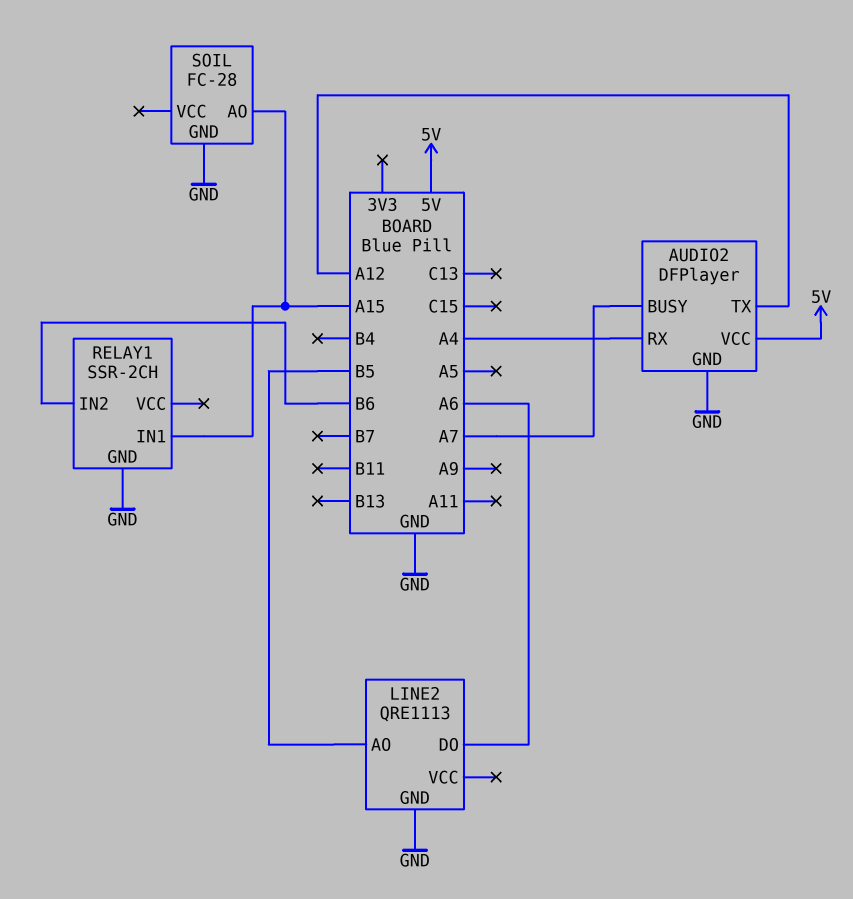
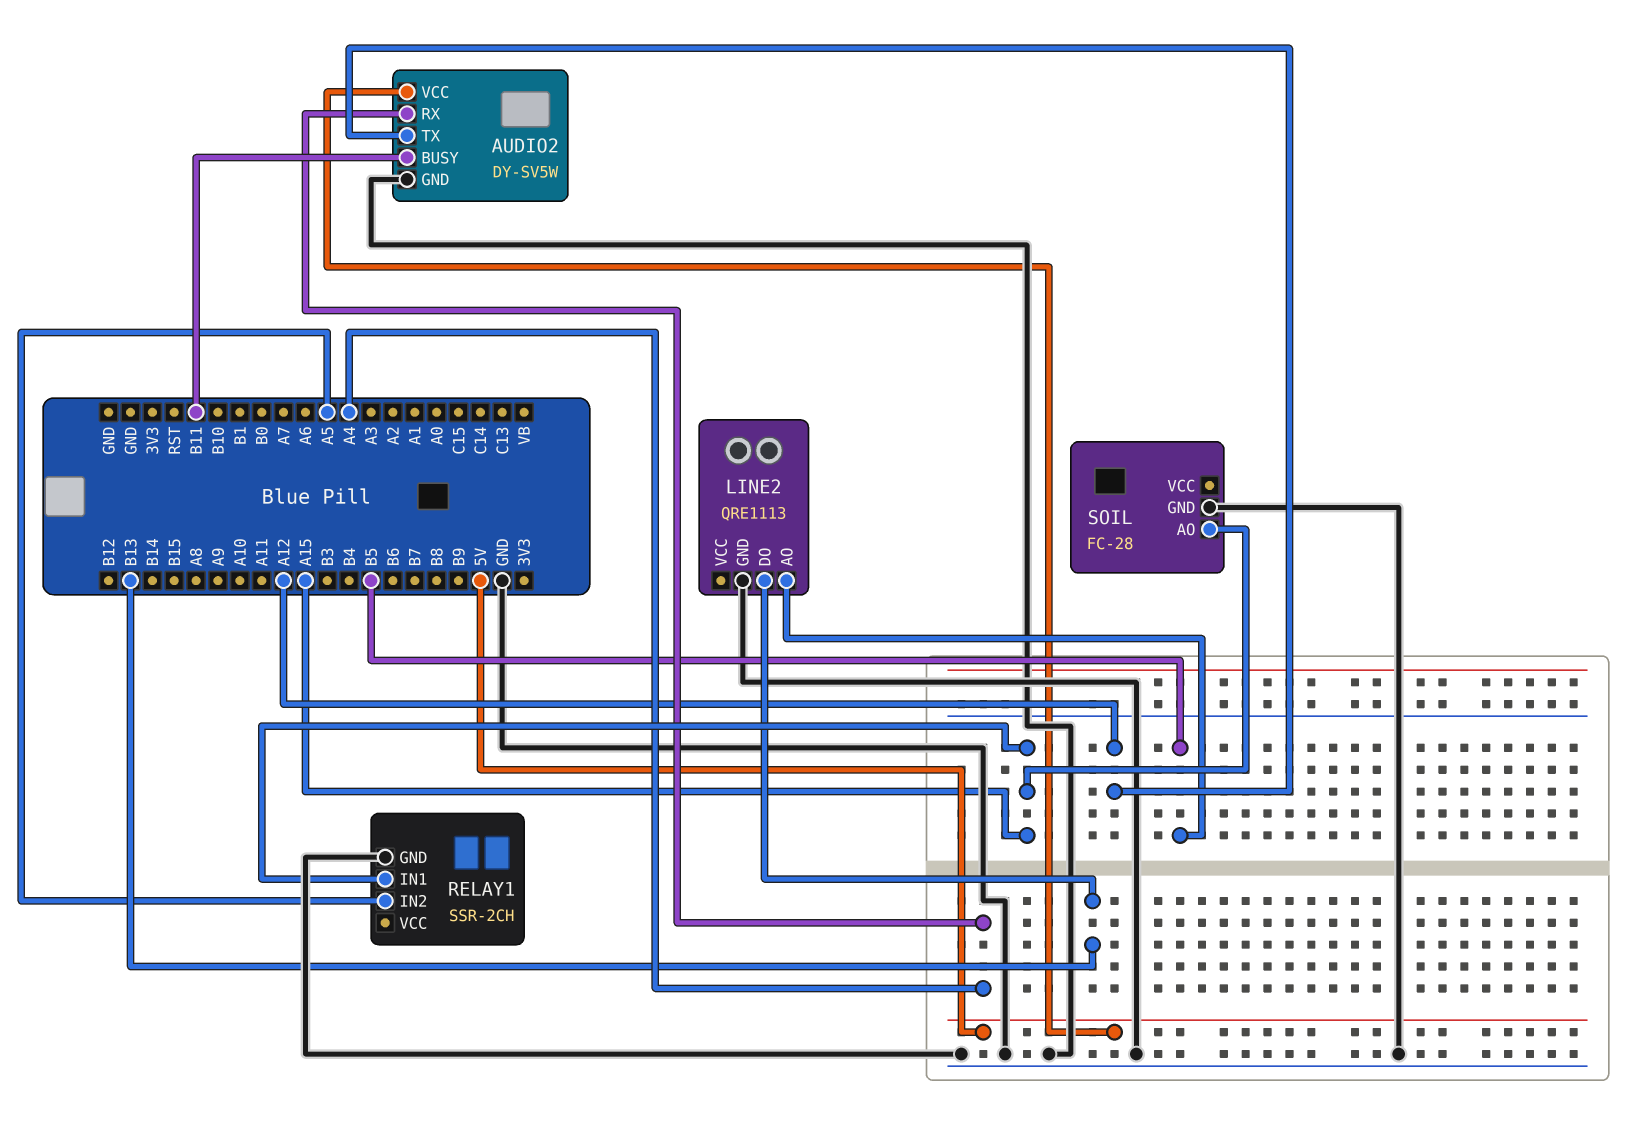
AUDIO2: DFPlayer -> DY-SV5W
AUDIO2 pin BUSY: A7 -> B11
LINE2 pin DO: A6 -> B13
RELAY1 pin IN2: B6 -> A5

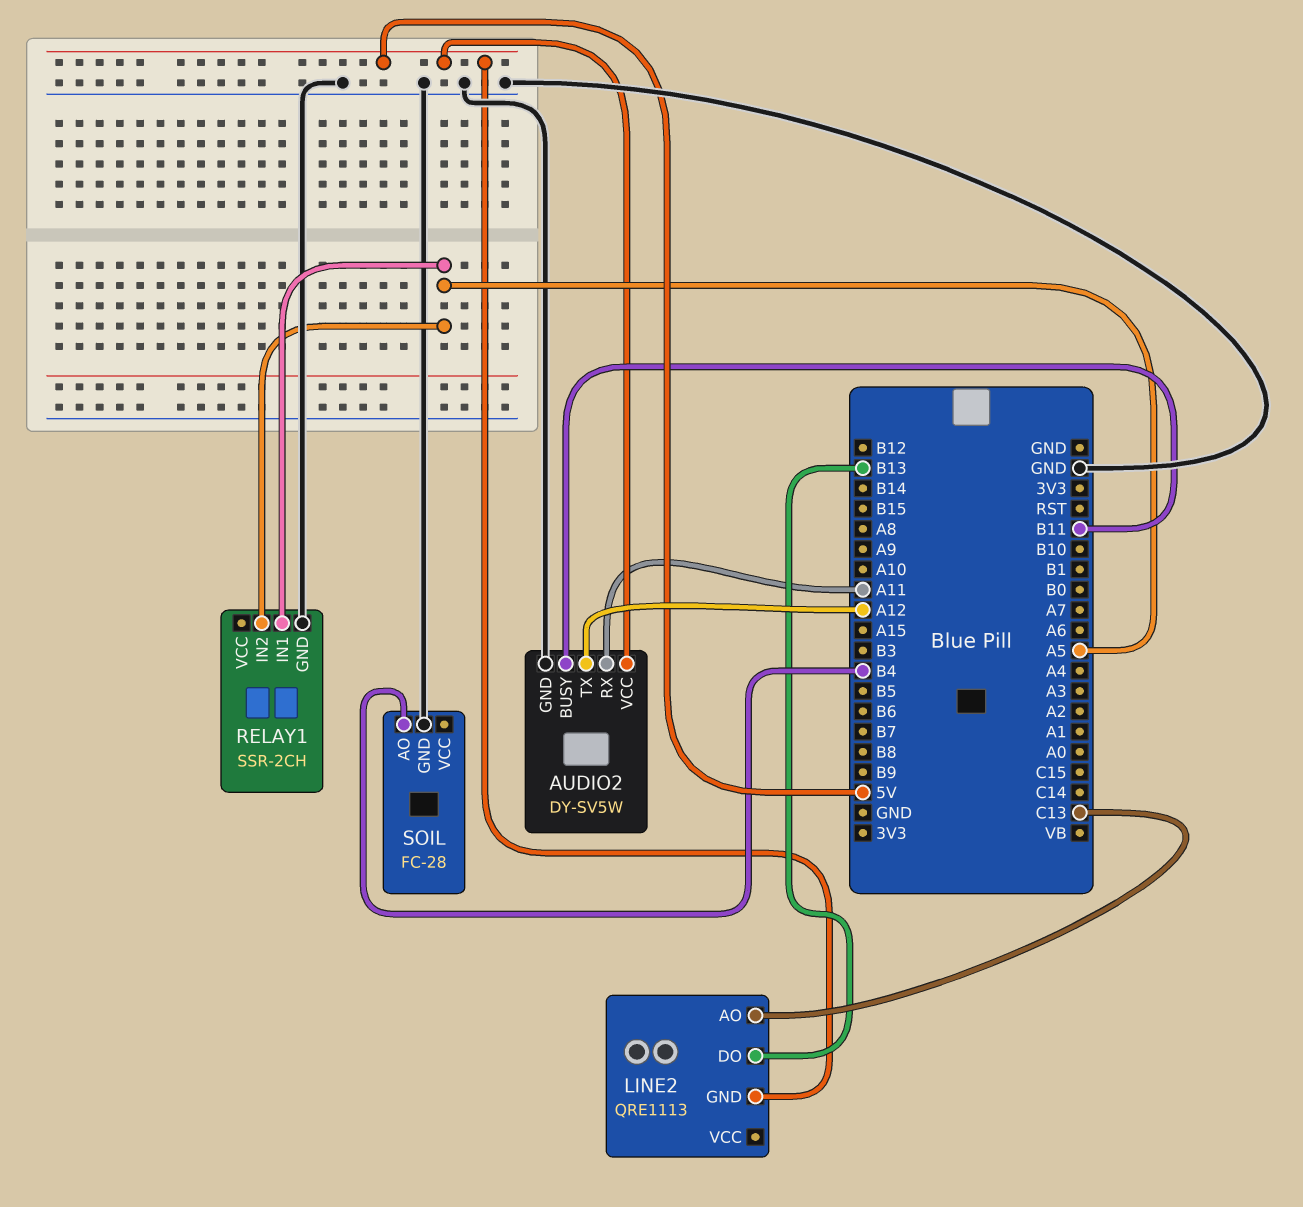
AUDIO2 pin RX: A4 -> A11
LINE2 pin AO: B5 -> C13
LINE2 pin GND: GND -> 5V
RELAY1 pin IN1: A15 -> A5
SOIL pin AO: A15 -> B4

